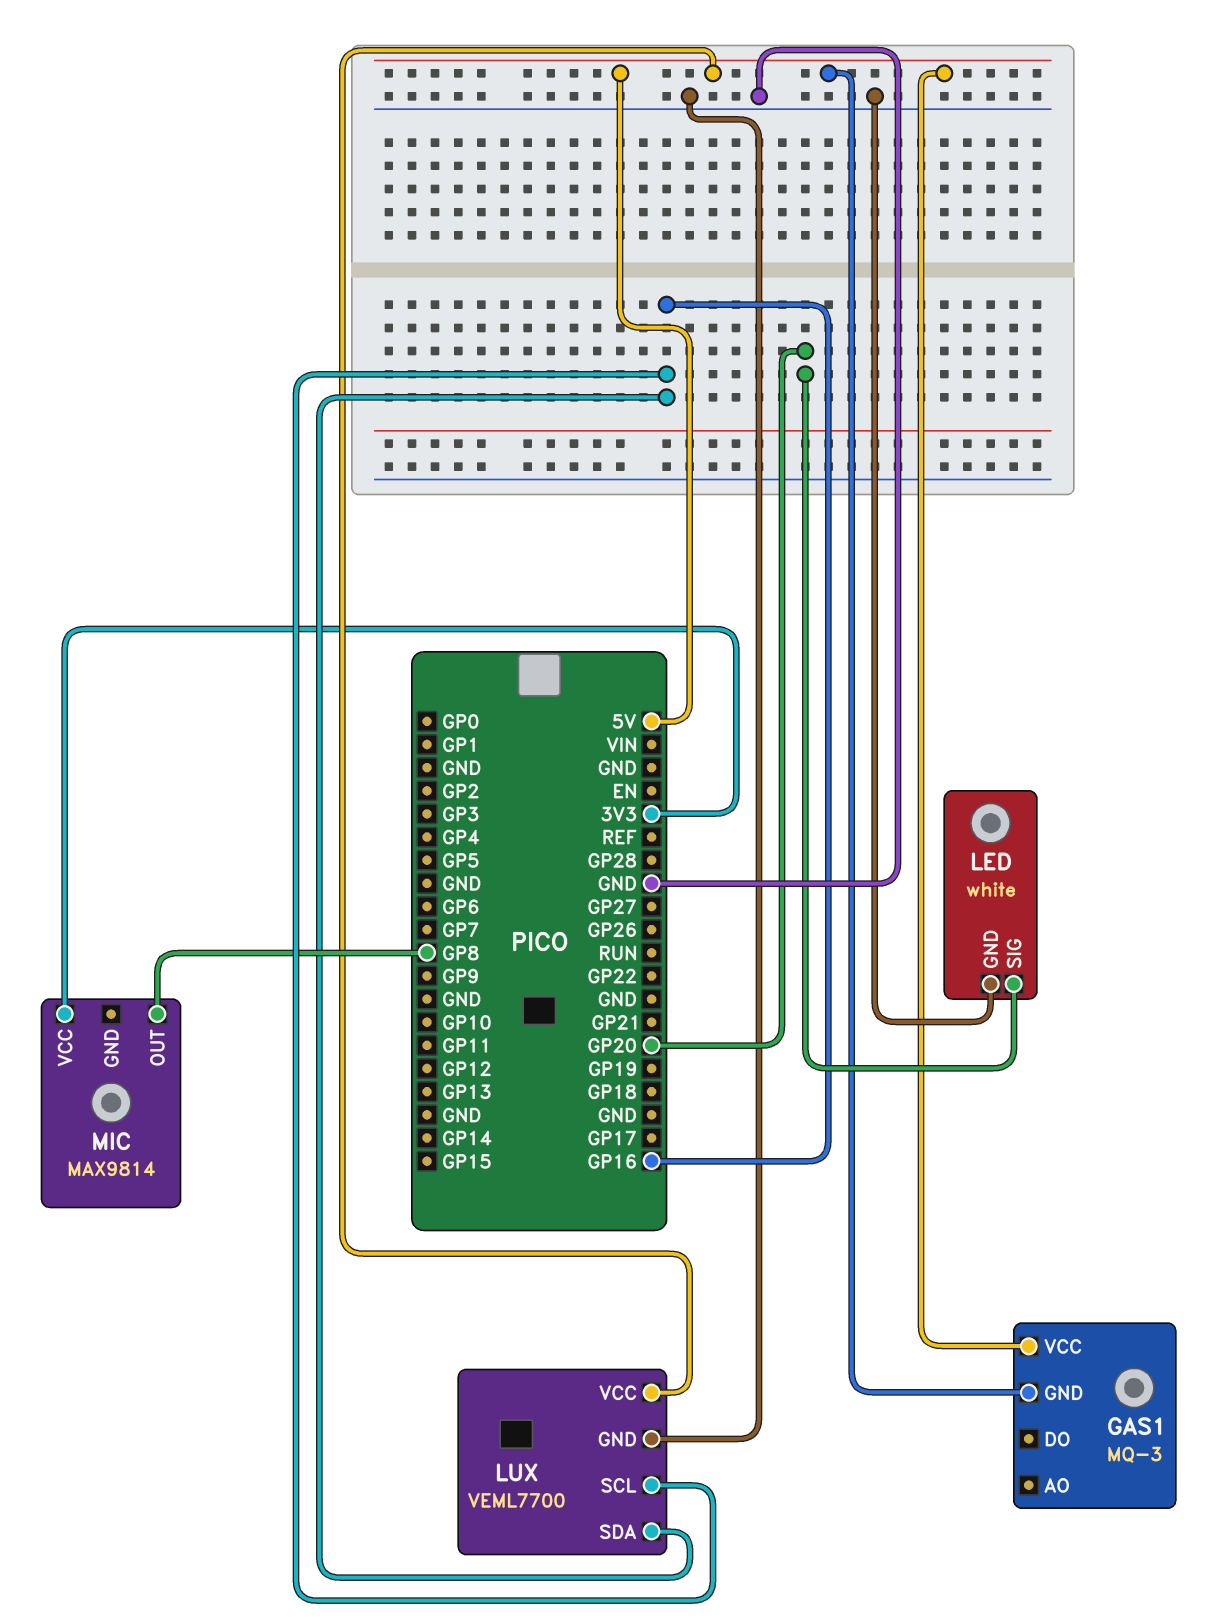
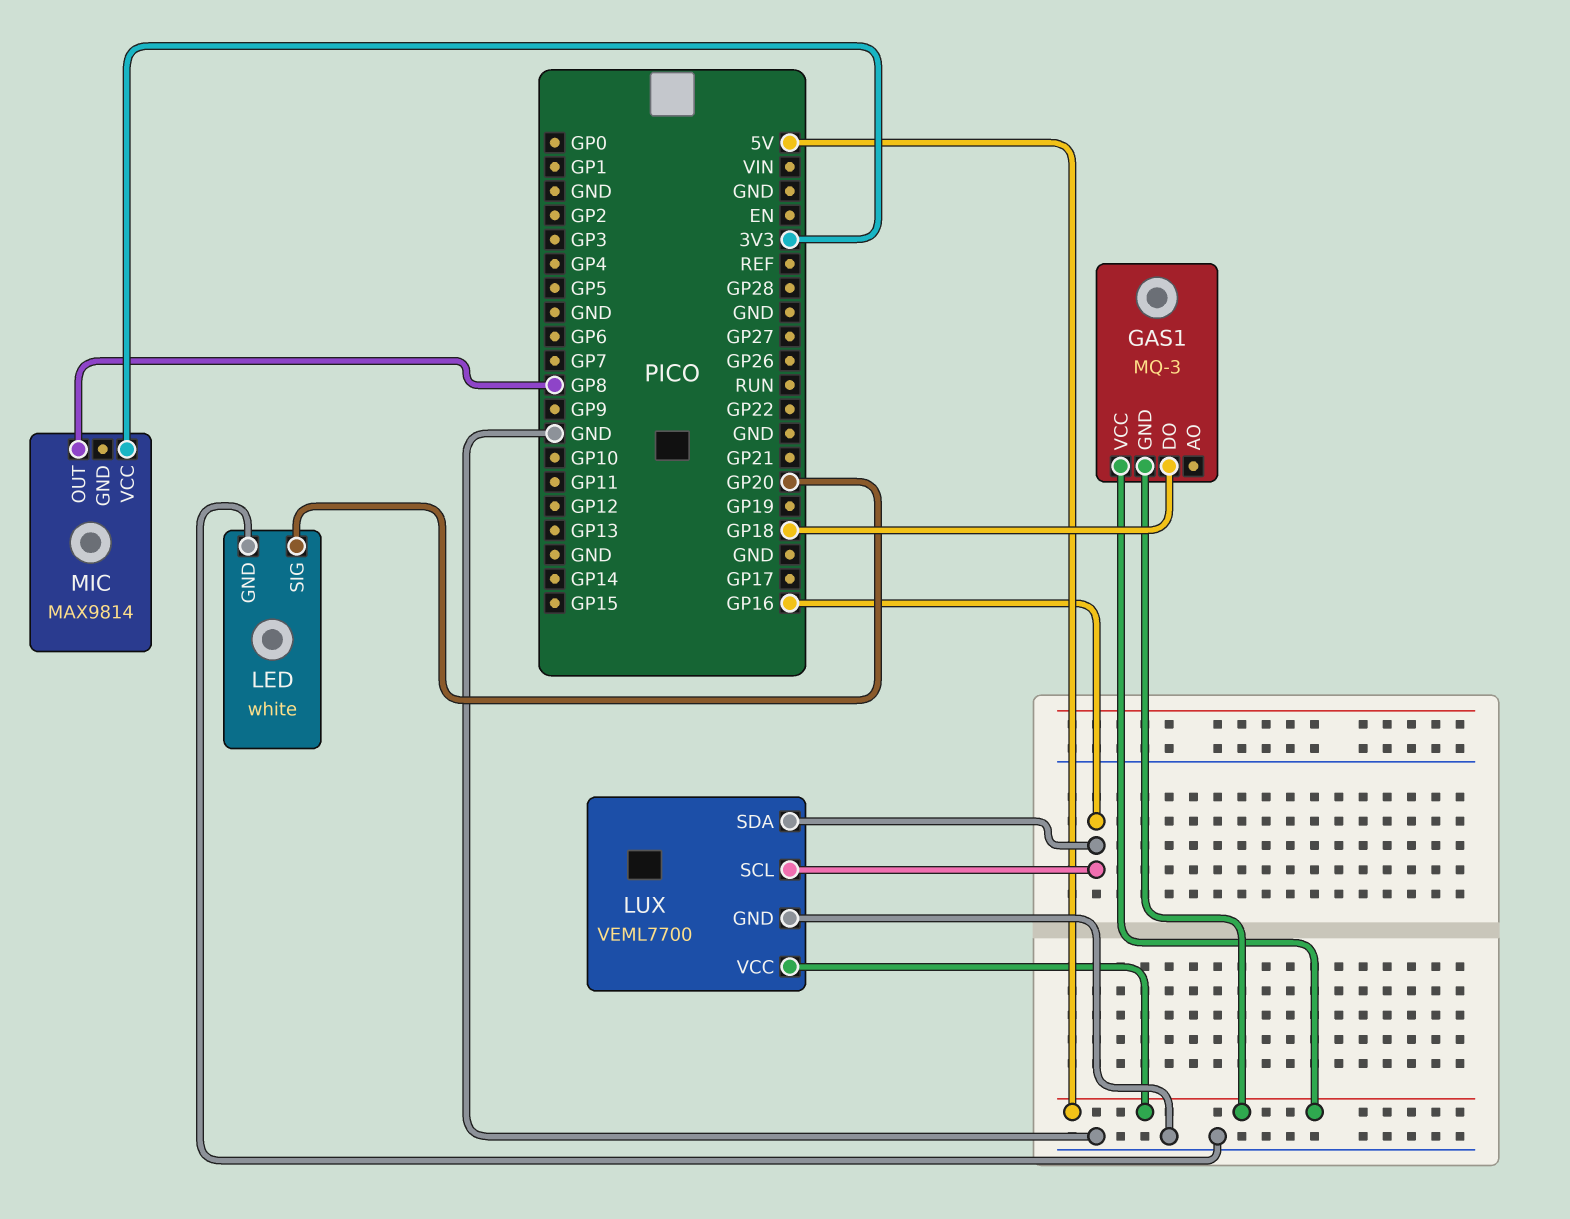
GAS1 pin DO: none -> GP18

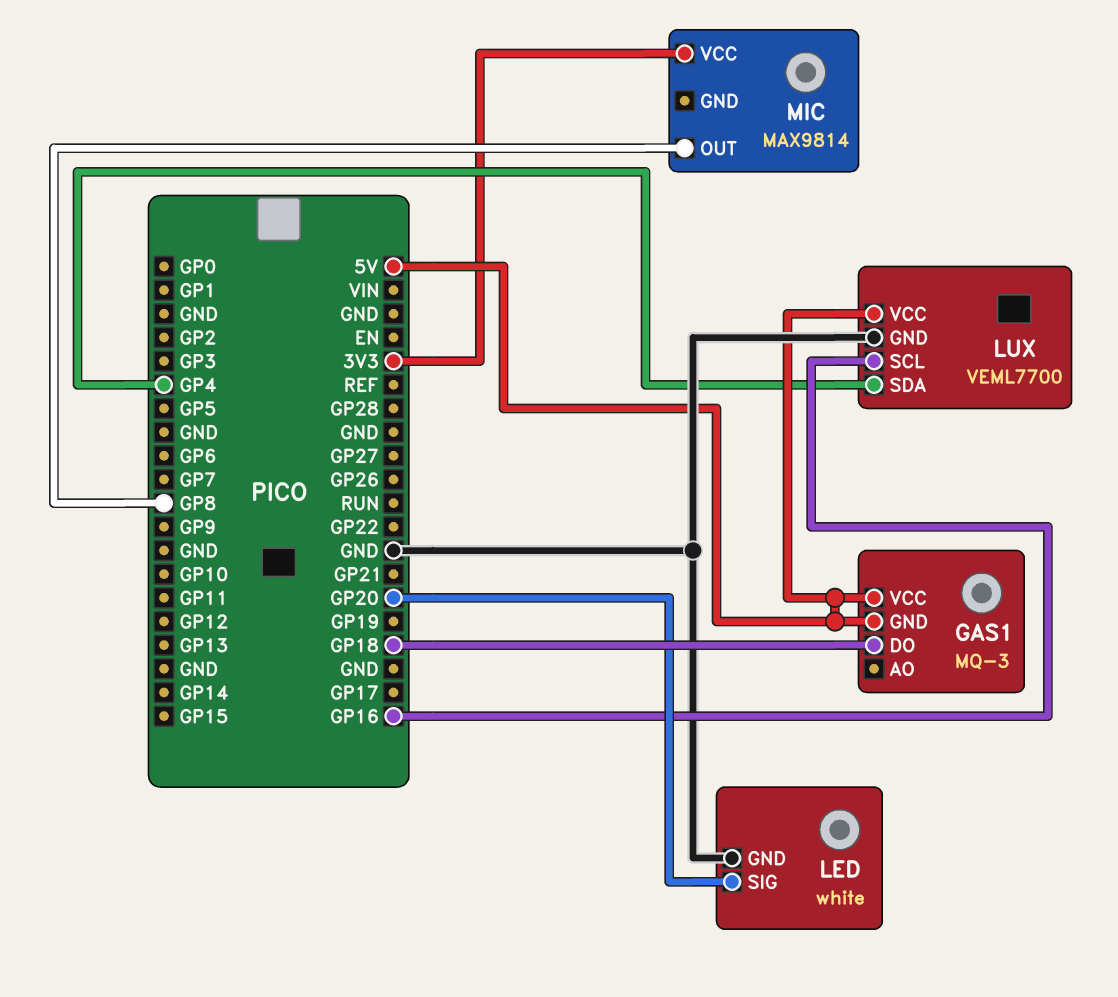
LUX pin SDA: GP16 -> GP4

